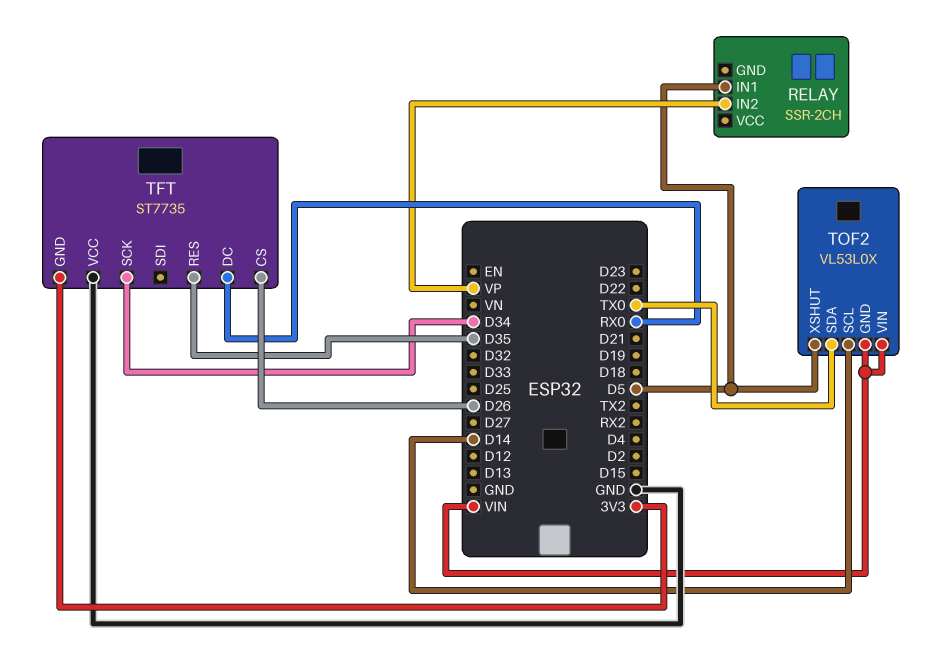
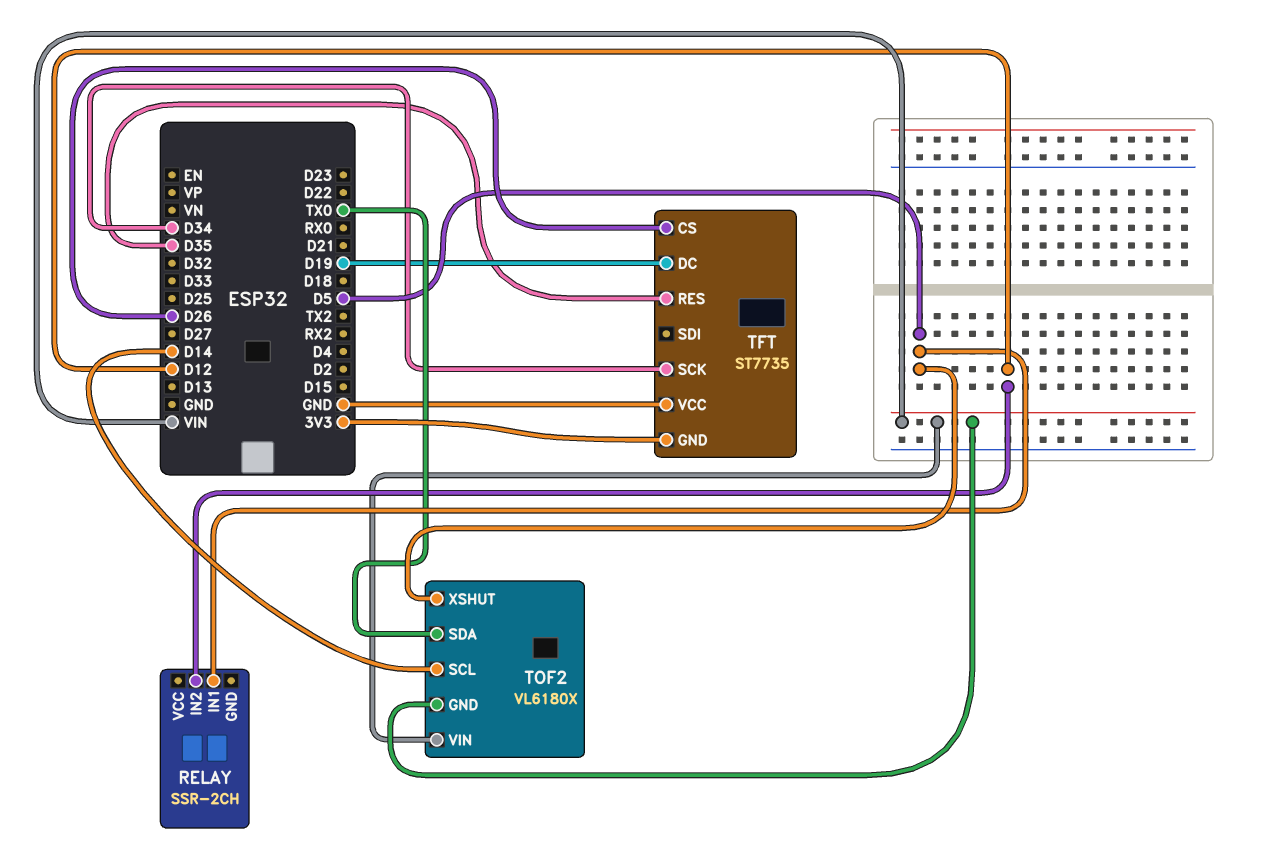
RELAY pin IN2: VP -> D12
TFT pin DC: RX0 -> D19
TOF2: VL53L0X -> VL6180X

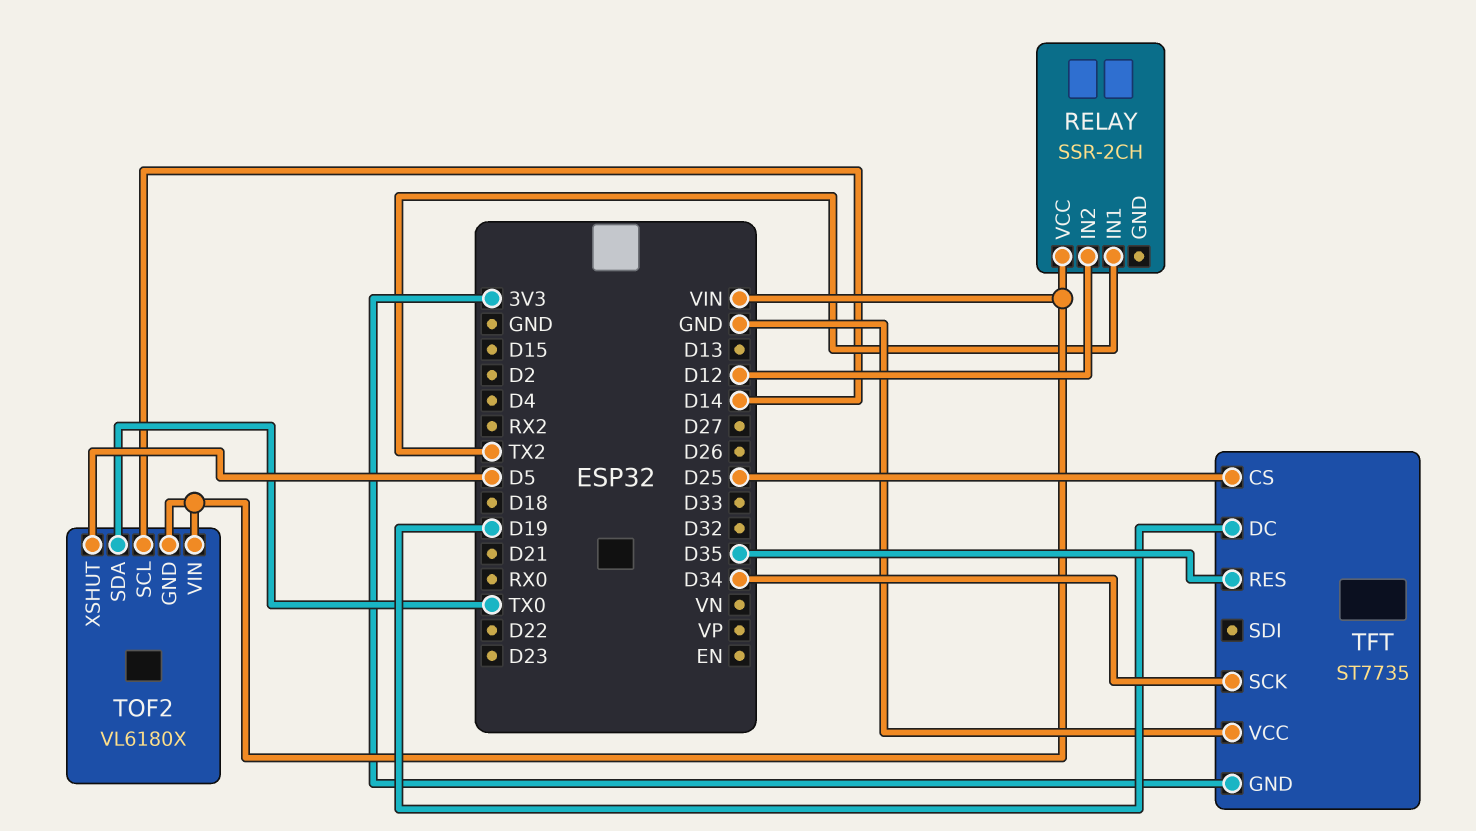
RELAY pin IN1: D5 -> TX2
RELAY pin VCC: none -> VIN
TFT pin CS: D26 -> D25

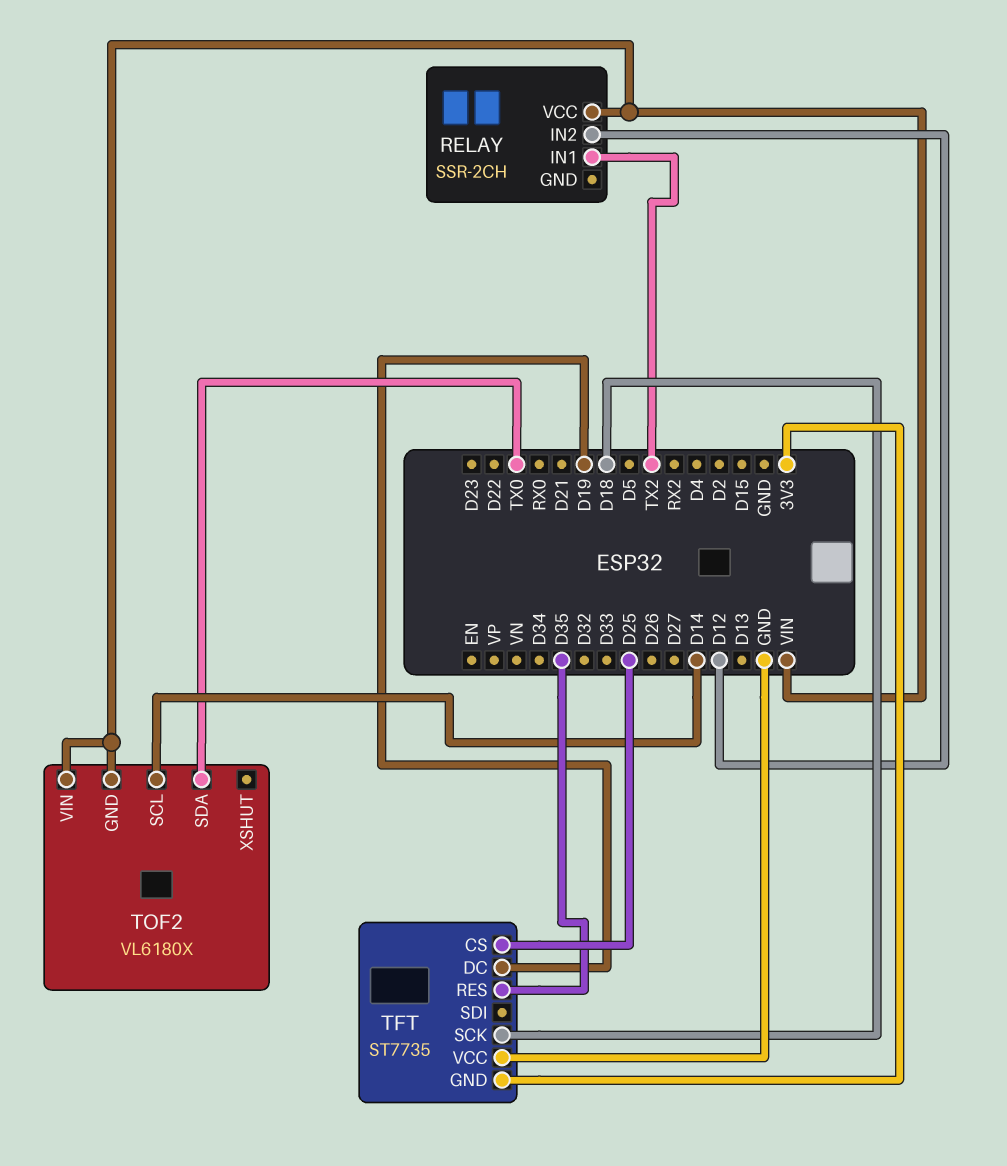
TFT pin SCK: D34 -> D18
TOF2 pin XSHUT: D5 -> none

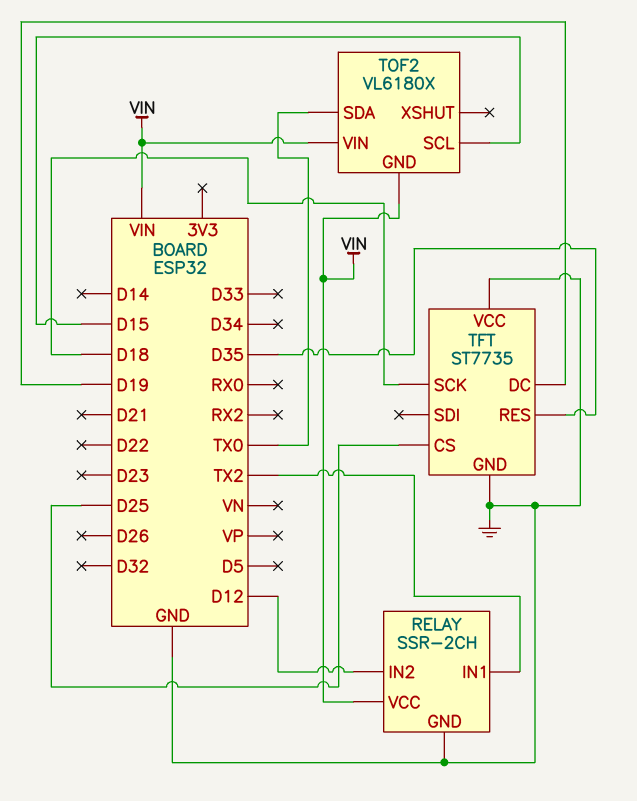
RELAY pin GND: none -> GND
TFT pin GND: 3V3 -> GND
TOF2 pin SCL: D14 -> D15

